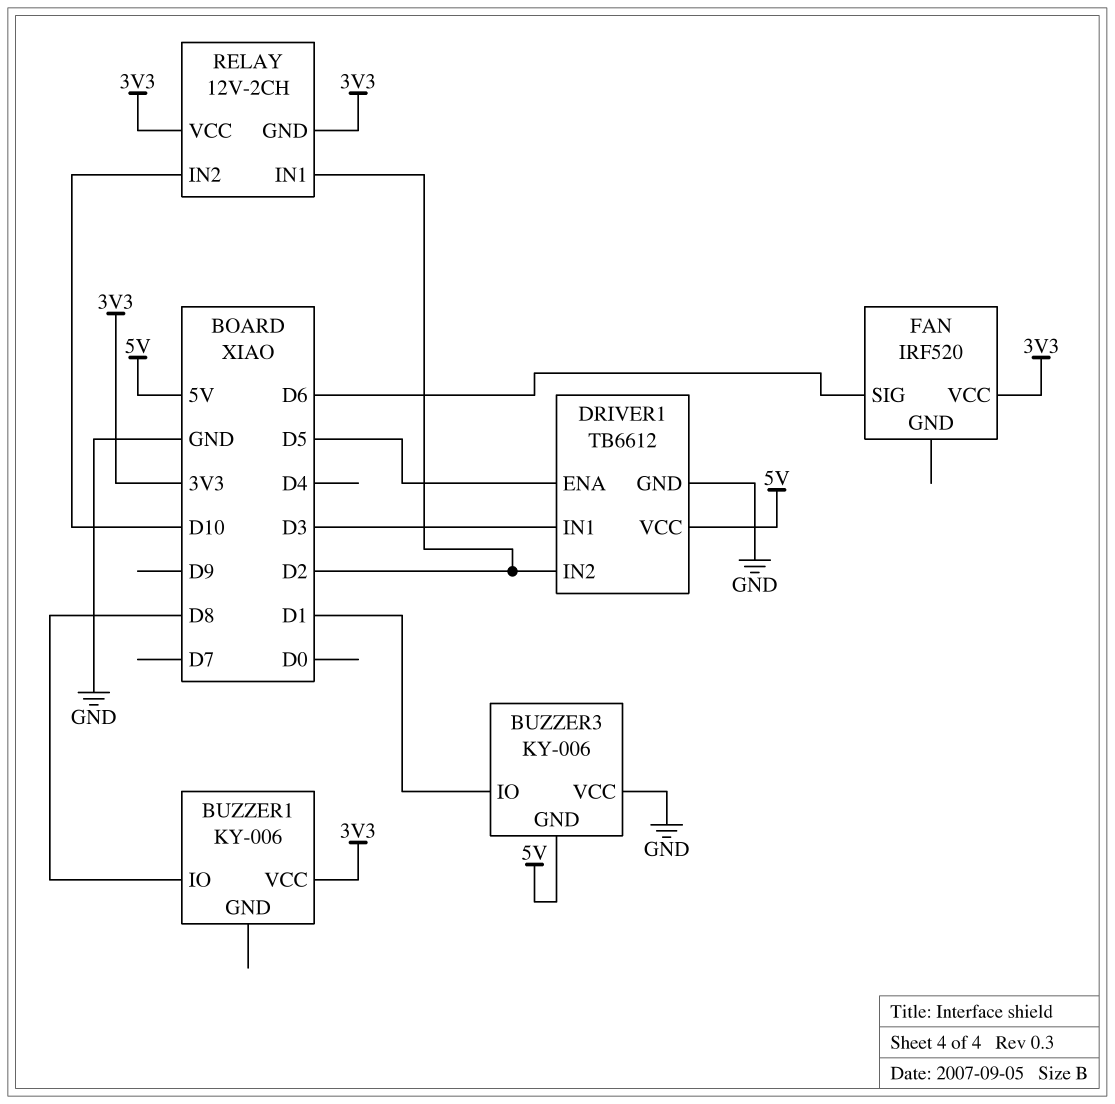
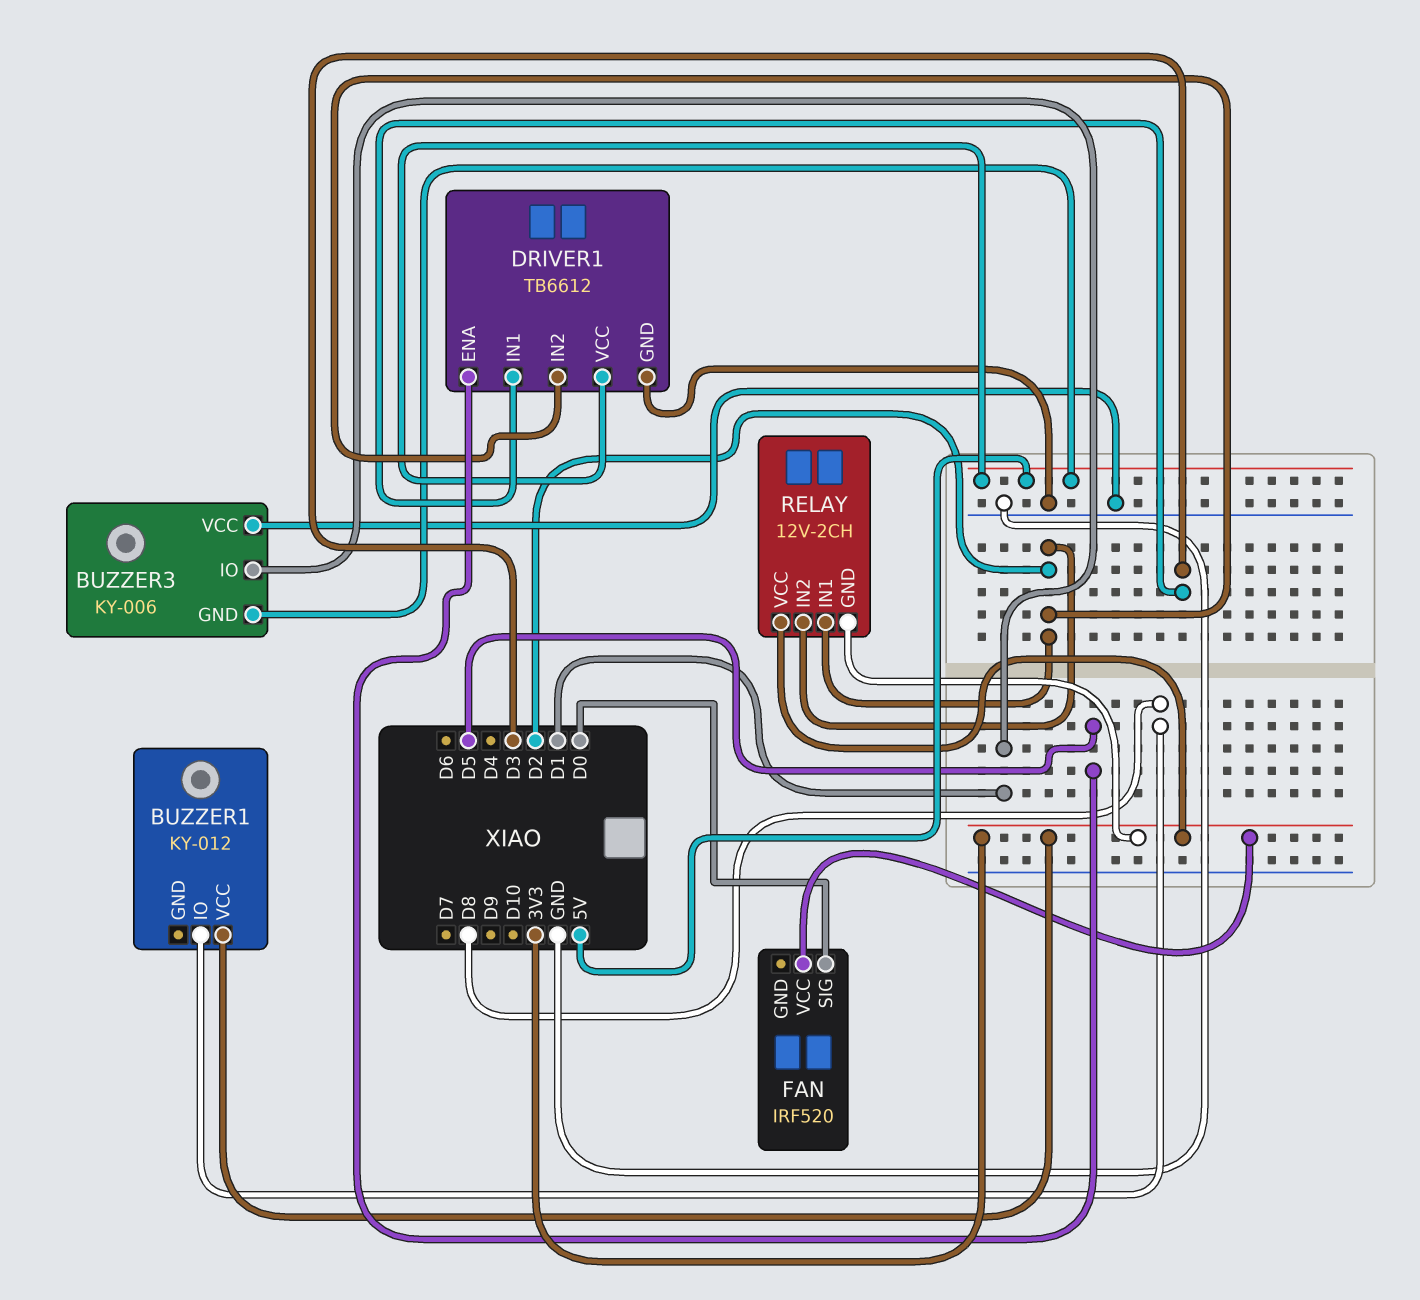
BUZZER1: KY-006 -> KY-012
FAN pin SIG: D6 -> D0
RELAY pin IN2: D10 -> D2

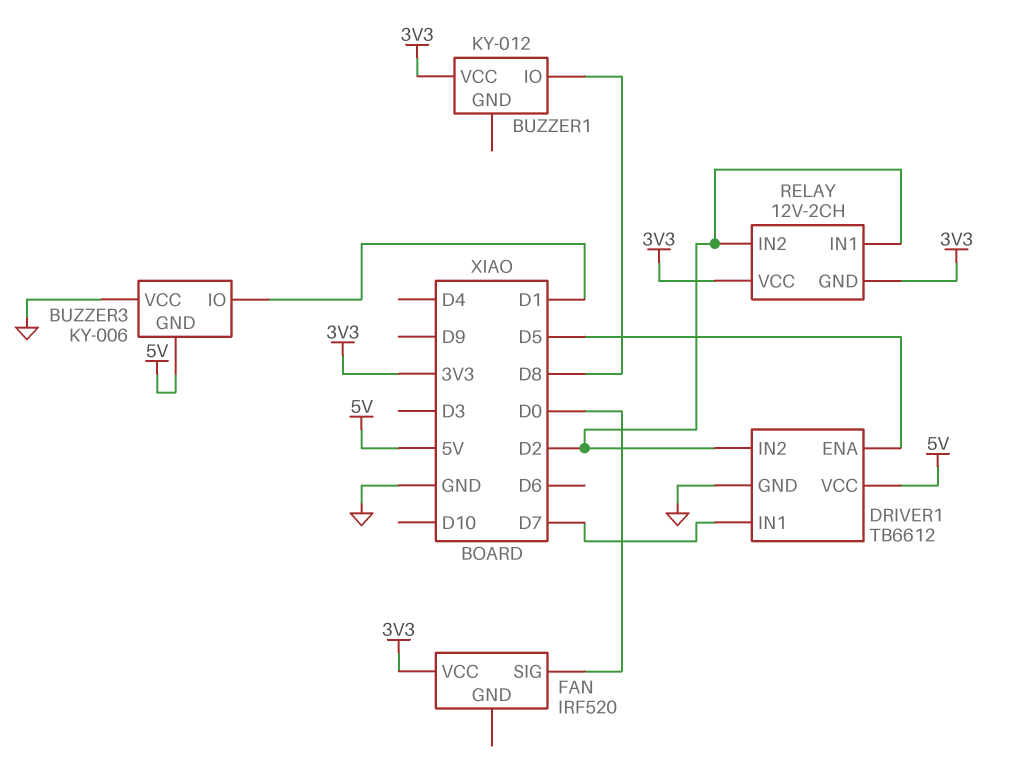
DRIVER1 pin IN1: D3 -> D7

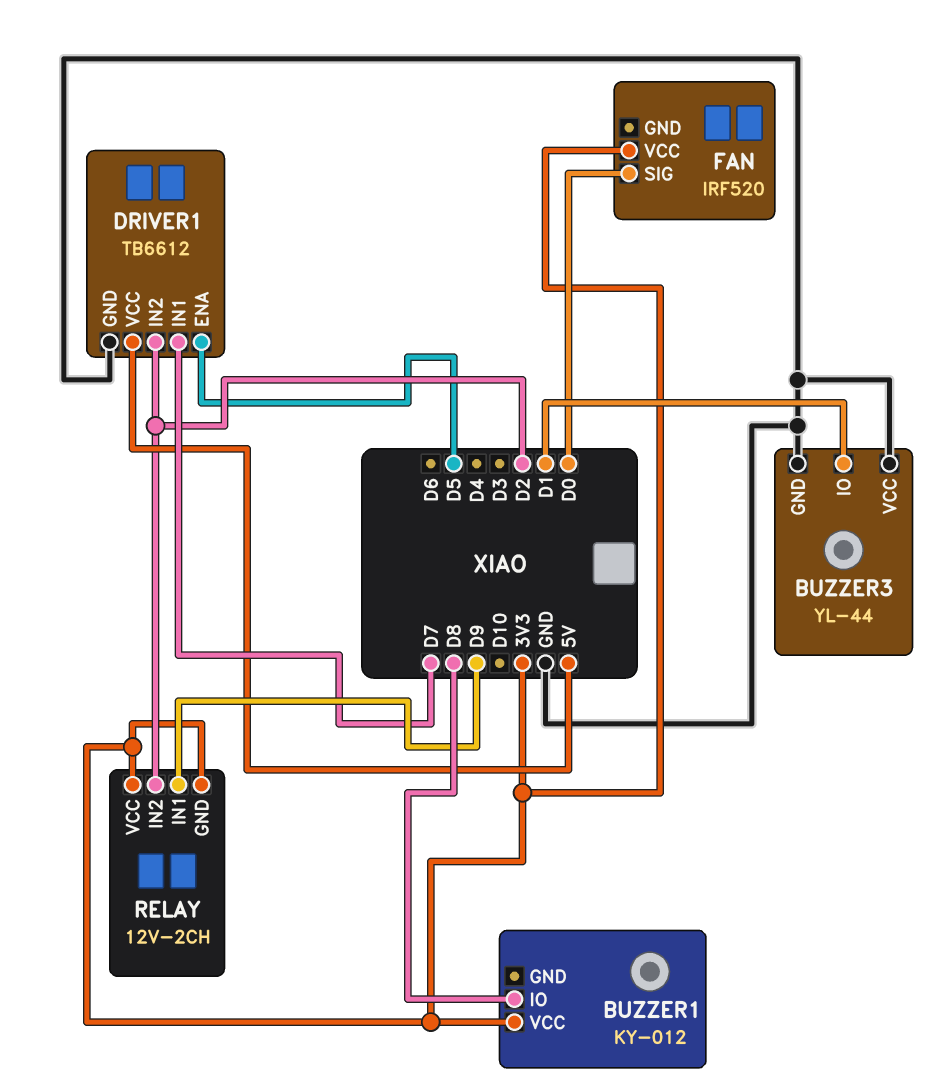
BUZZER3: KY-006 -> YL-44
BUZZER3 pin GND: 5V -> GND
RELAY pin IN1: D2 -> D9

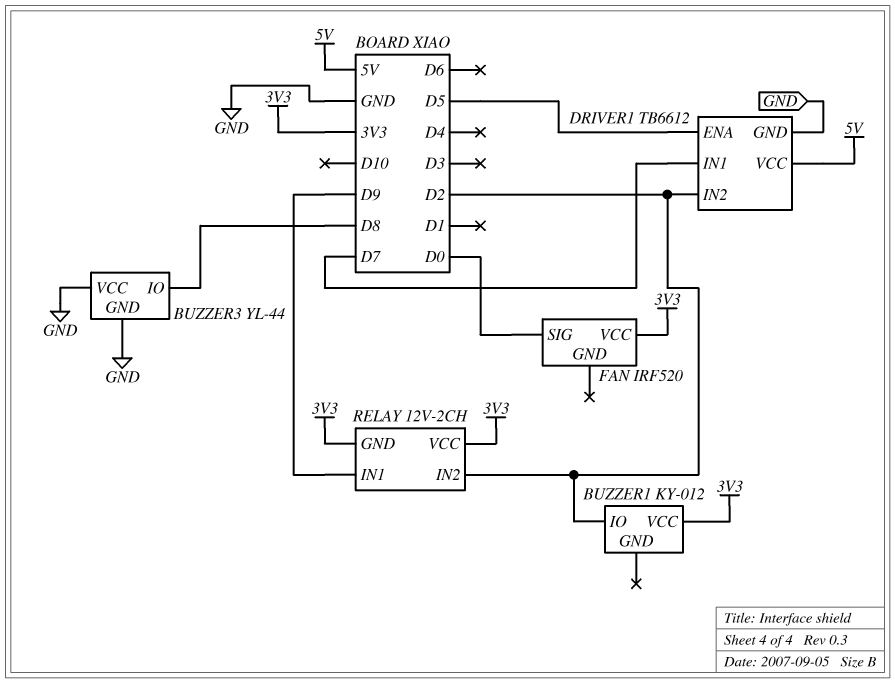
BUZZER1 pin IO: D8 -> D2
BUZZER3 pin IO: D1 -> D8

